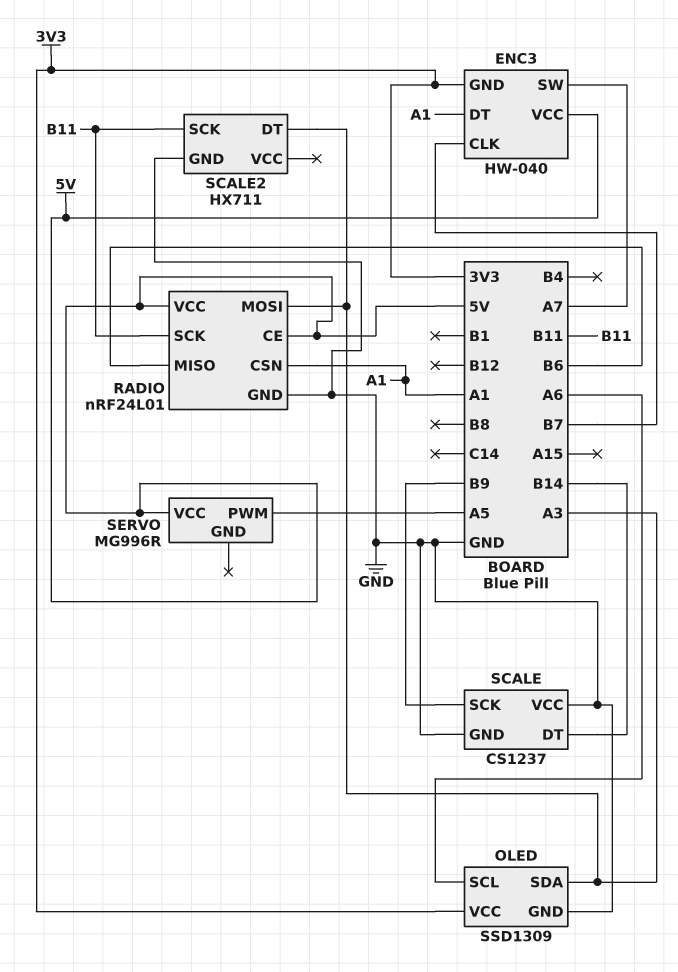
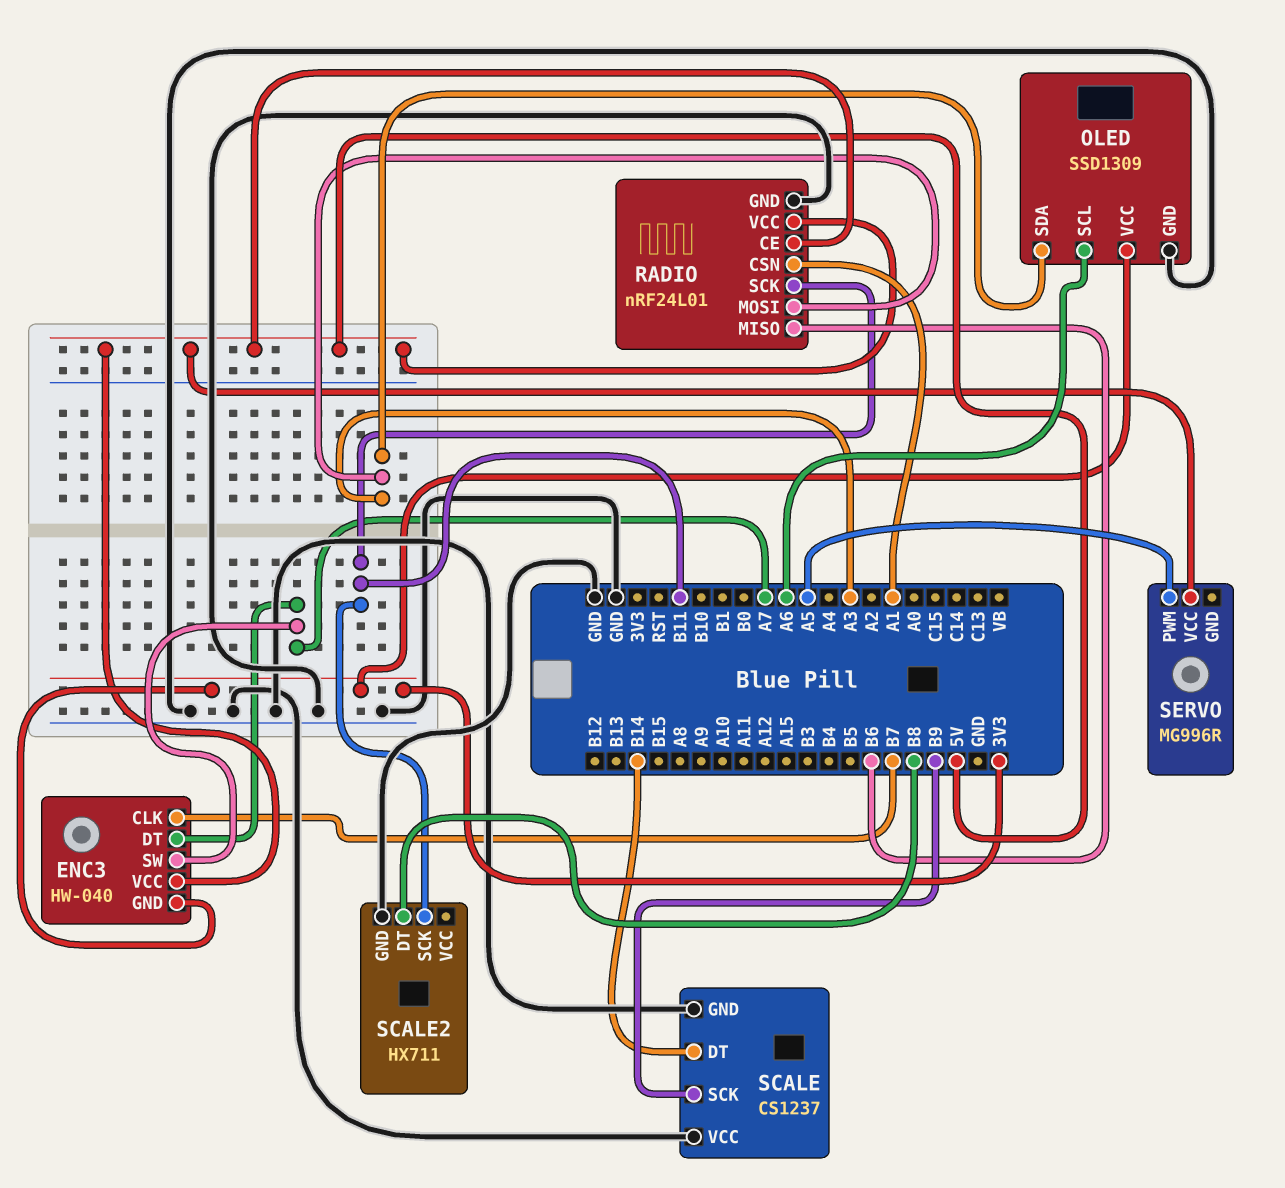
ENC3 pin DT: A1 -> A7
SCALE2 pin DT: A3 -> B8

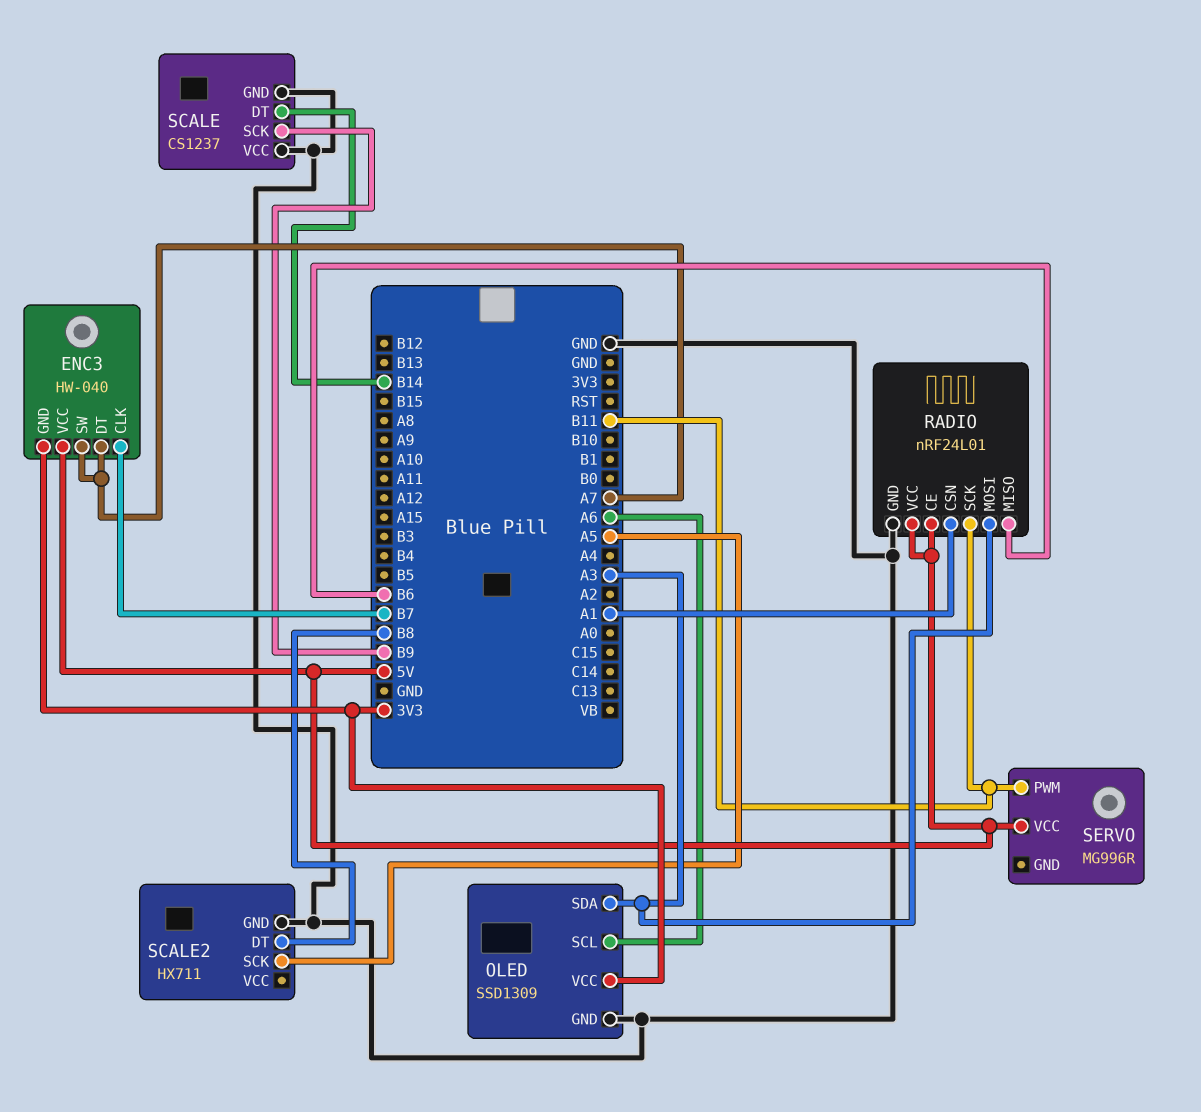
SCALE2 pin SCK: B11 -> A5
SERVO pin PWM: A5 -> B11

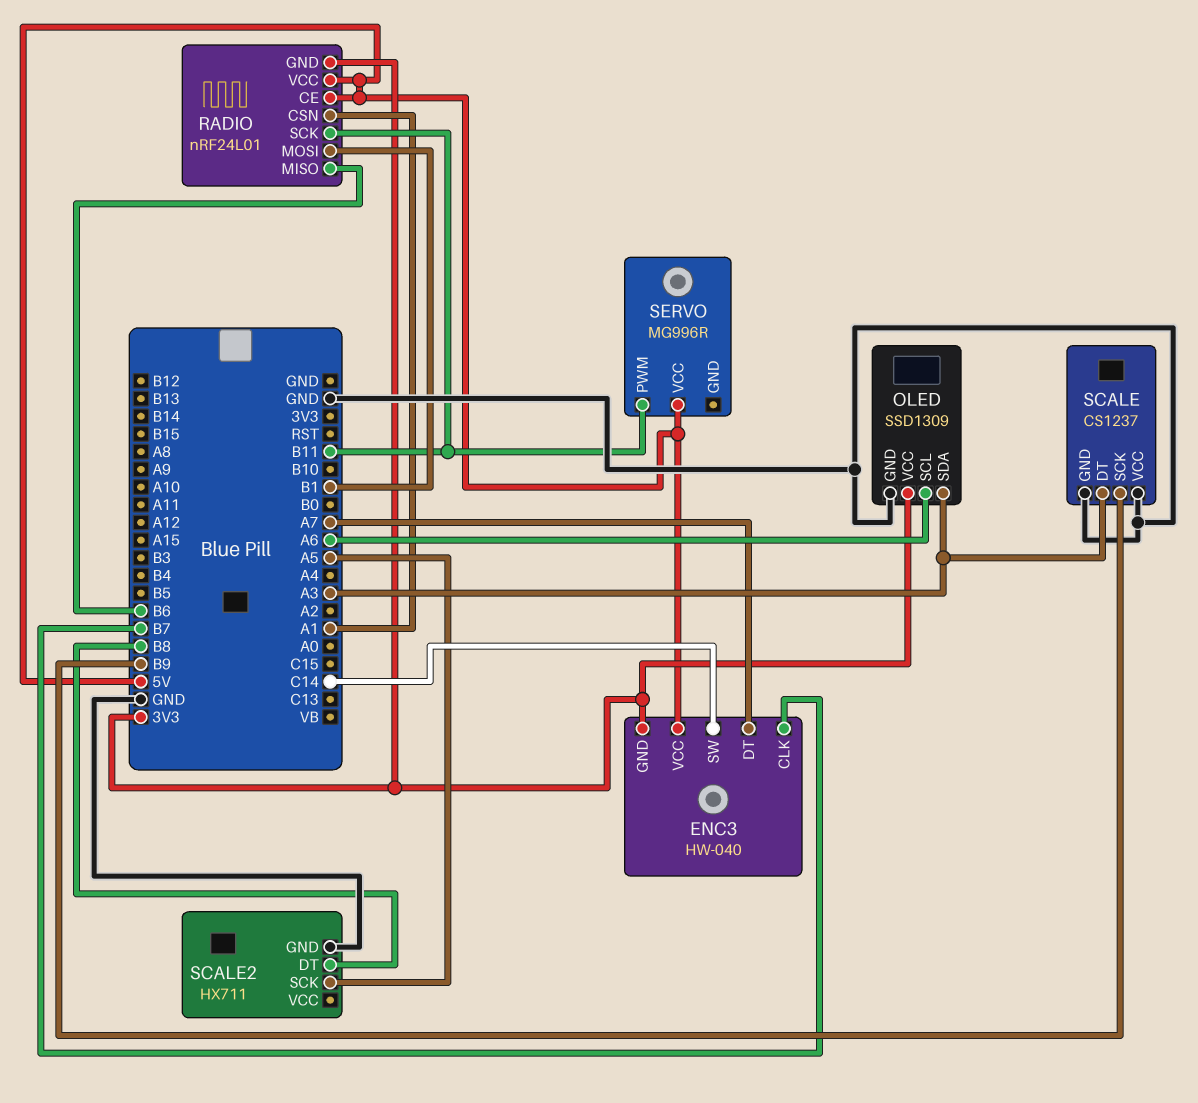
ENC3 pin SW: A7 -> C14
RADIO pin GND: GND -> 3V3
RADIO pin MOSI: A3 -> B1
SCALE pin DT: B14 -> A3

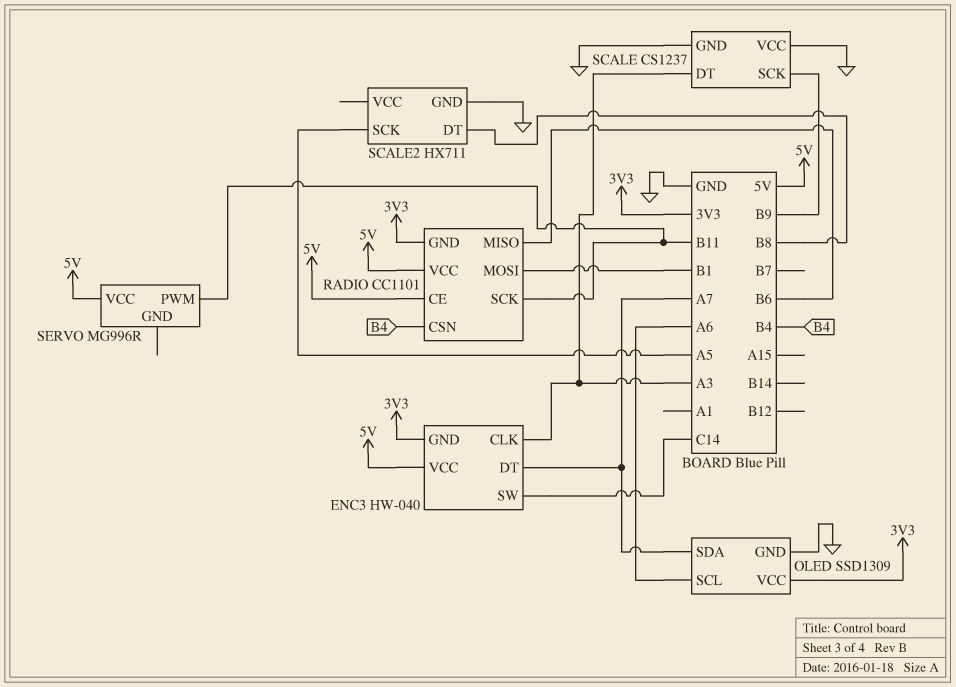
ENC3 pin CLK: B7 -> A3
OLED pin SDA: A3 -> A7
RADIO: nRF24L01 -> CC1101
RADIO pin CSN: A1 -> B4

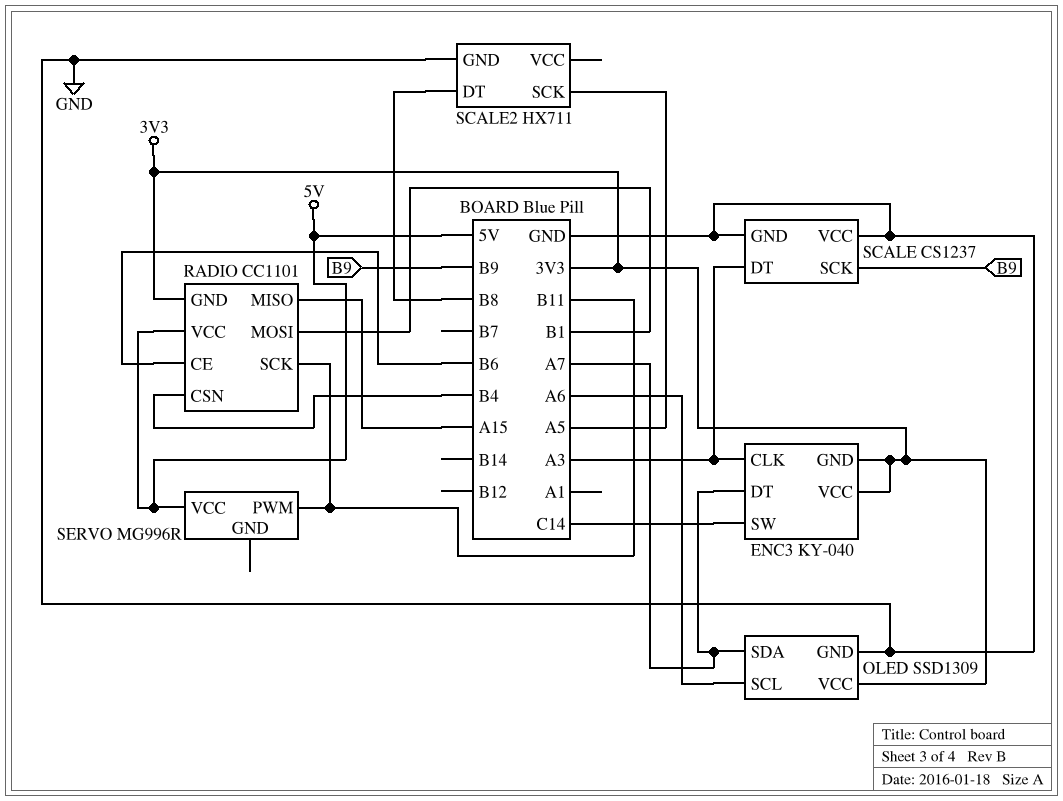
ENC3: HW-040 -> KY-040
ENC3 pin VCC: 5V -> 3V3
RADIO pin CE: 5V -> B6
RADIO pin MISO: B6 -> A15

